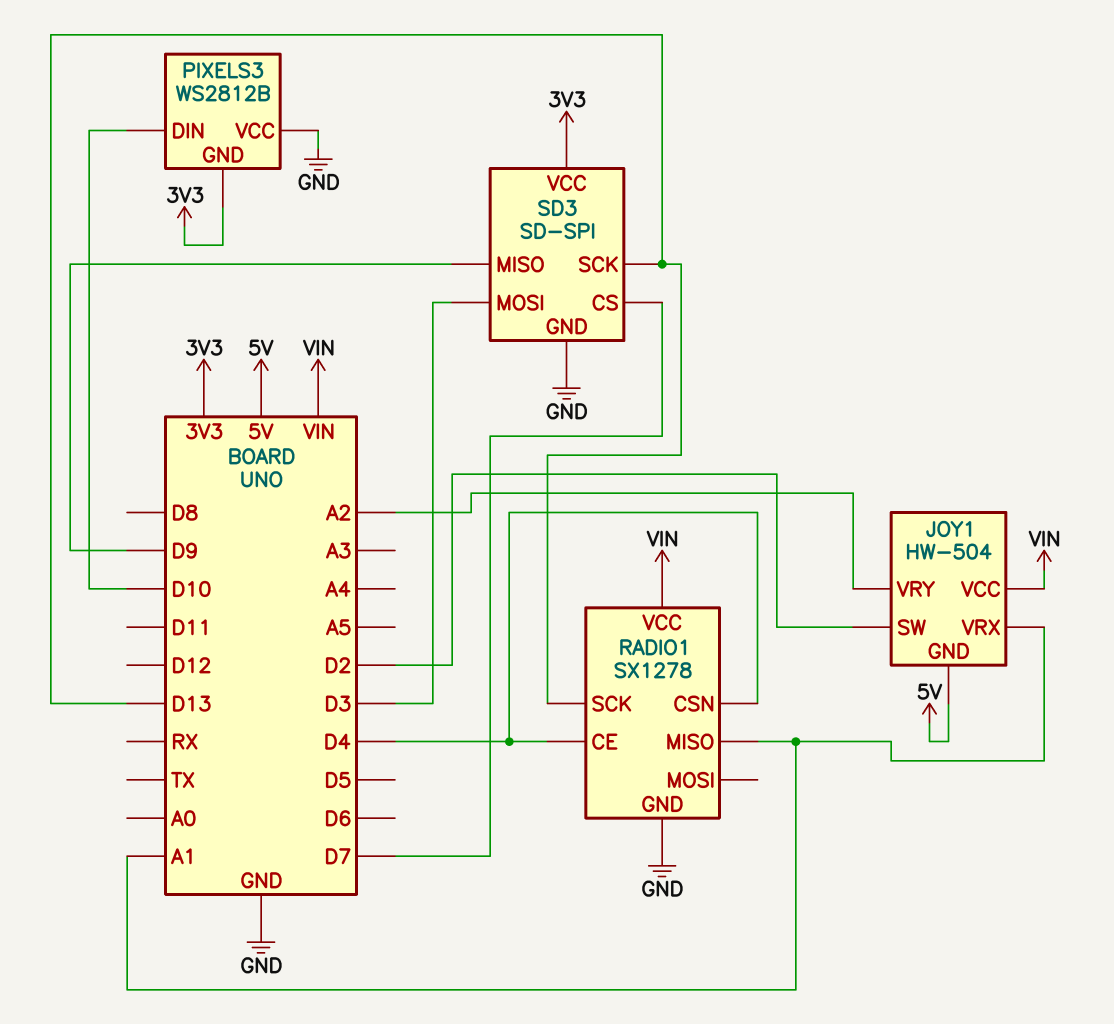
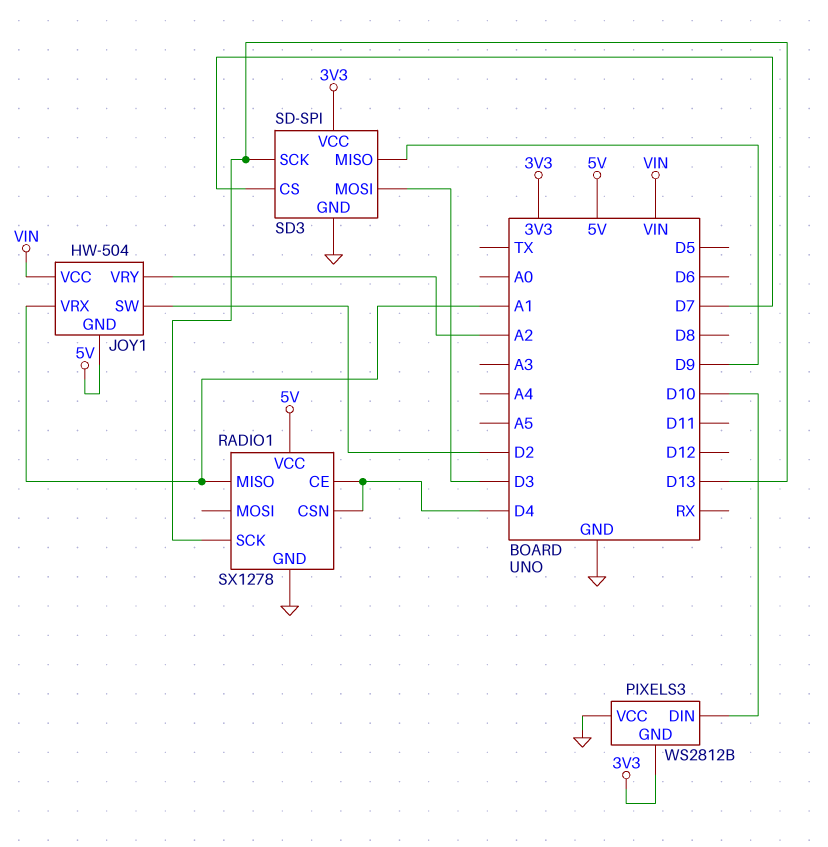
RADIO1 pin VCC: VIN -> 5V

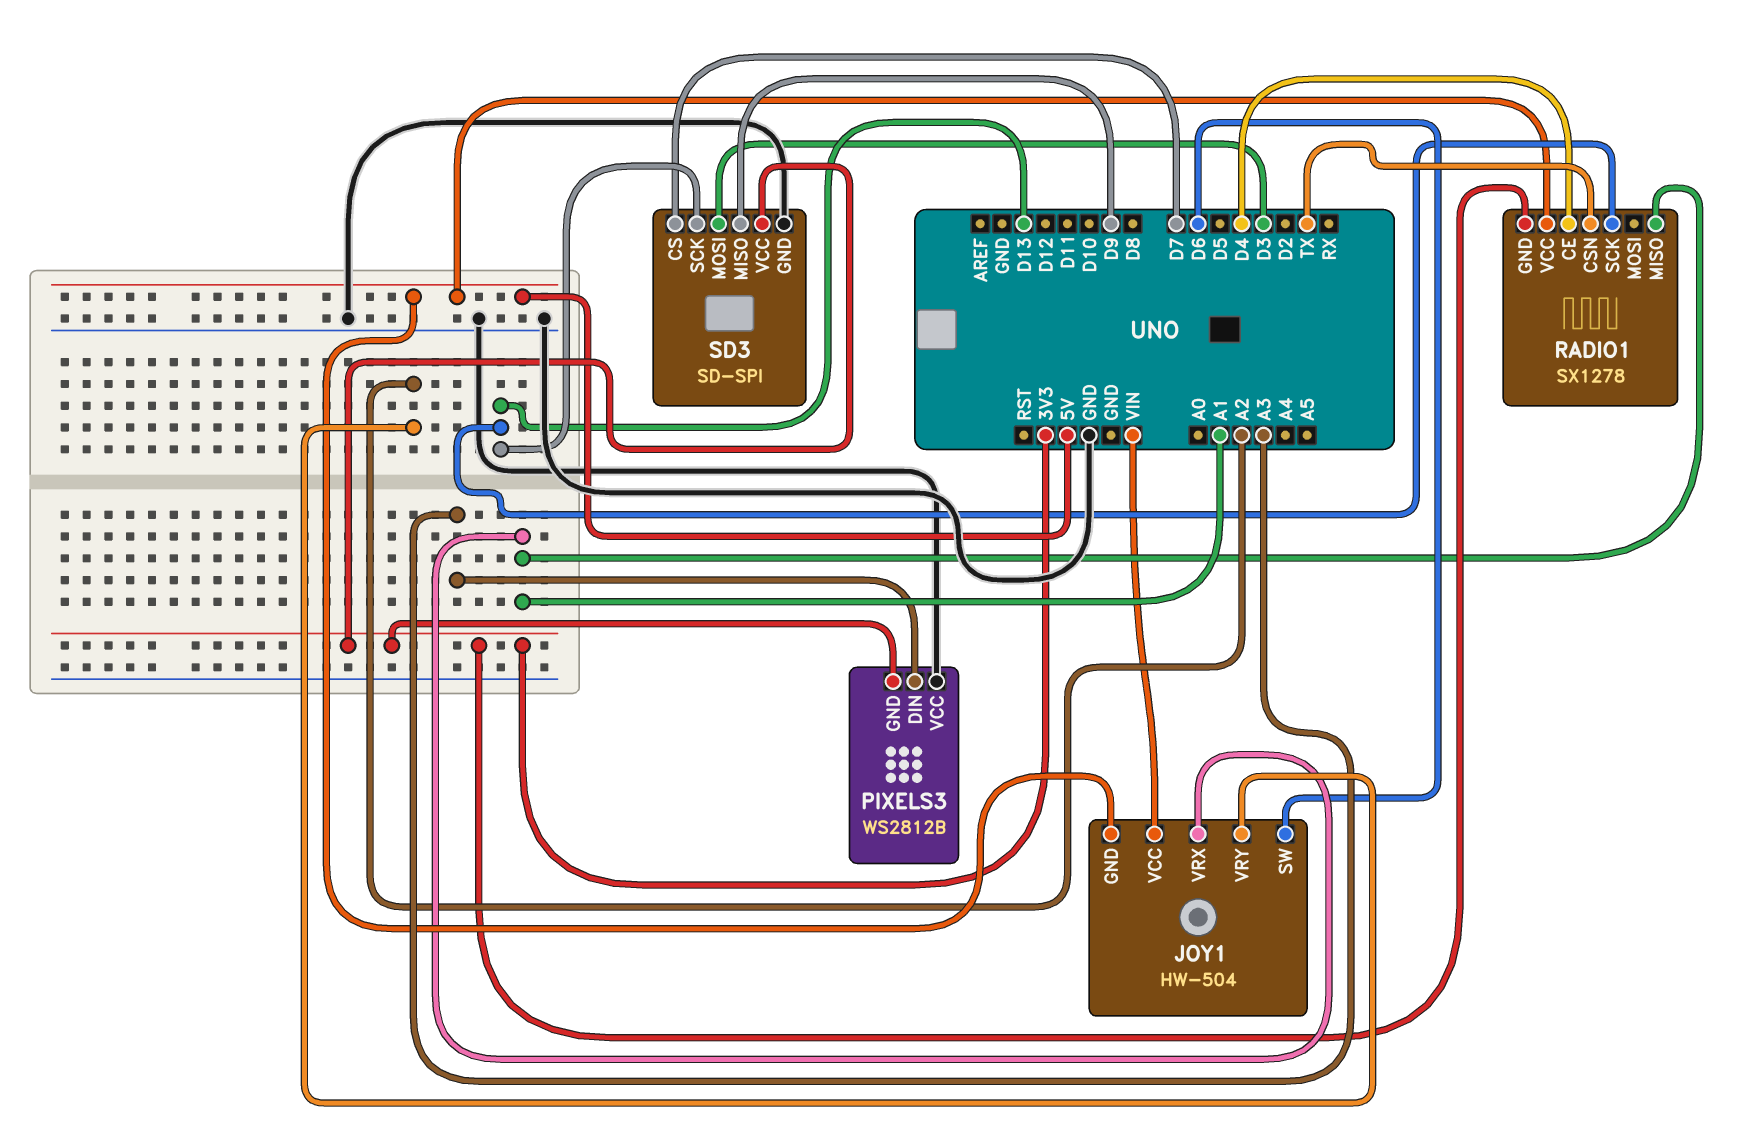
JOY1 pin SW: D2 -> D6
PIXELS3 pin DIN: D10 -> A3
RADIO1 pin CSN: D4 -> TX
RADIO1 pin GND: GND -> 3V3

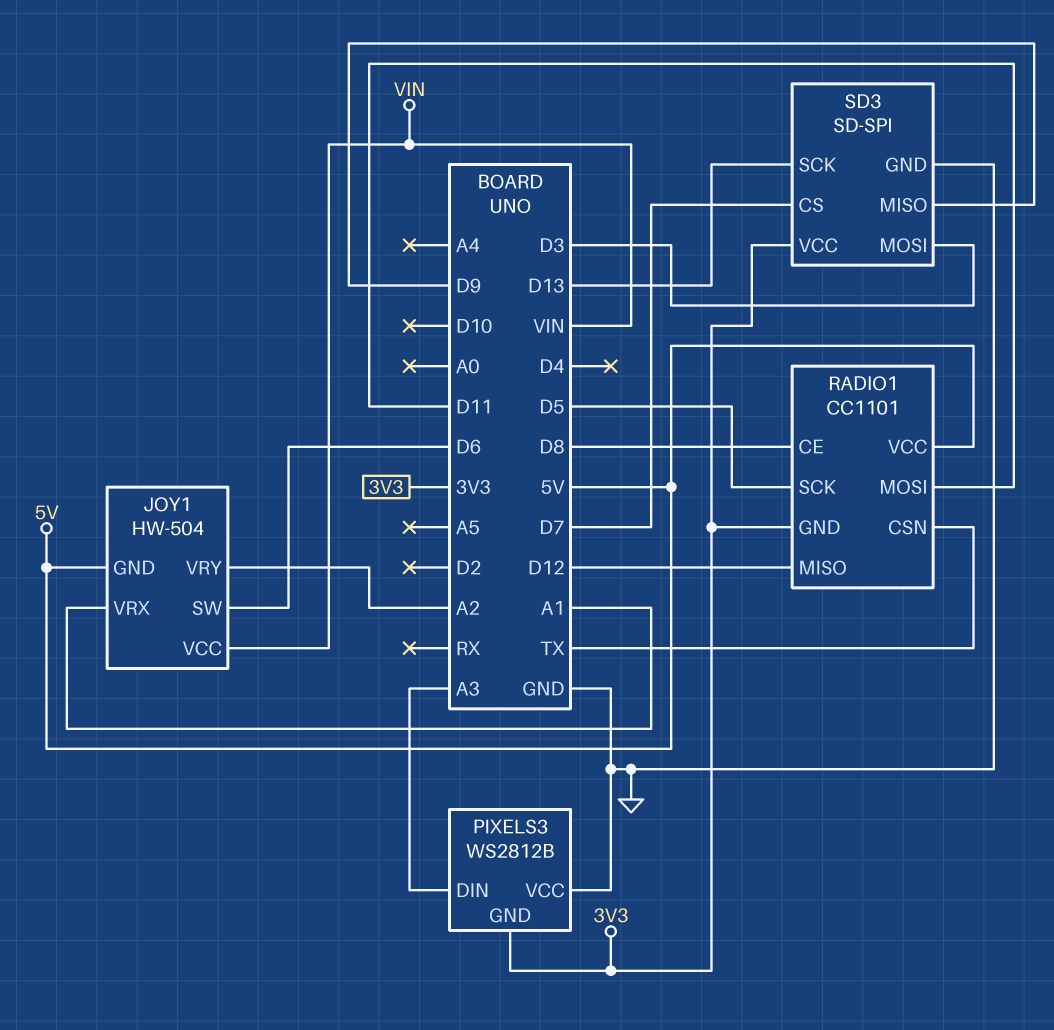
RADIO1: SX1278 -> CC1101
RADIO1 pin CE: D4 -> D8
RADIO1 pin MISO: A1 -> D12
RADIO1 pin MOSI: none -> D11
RADIO1 pin SCK: D13 -> D5

